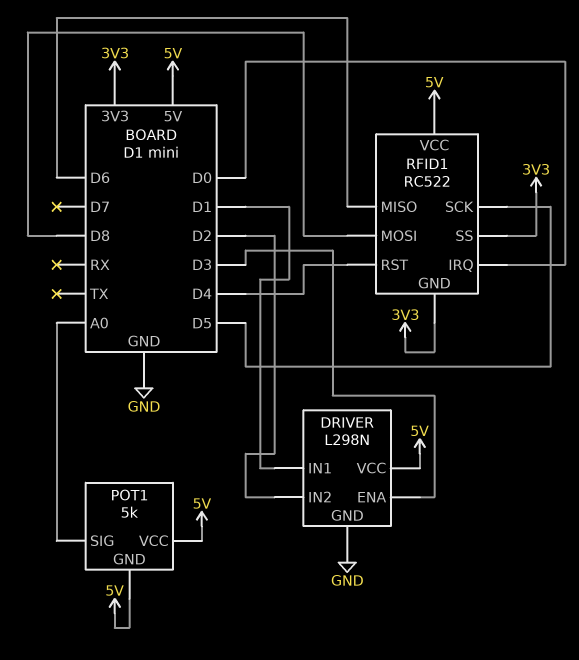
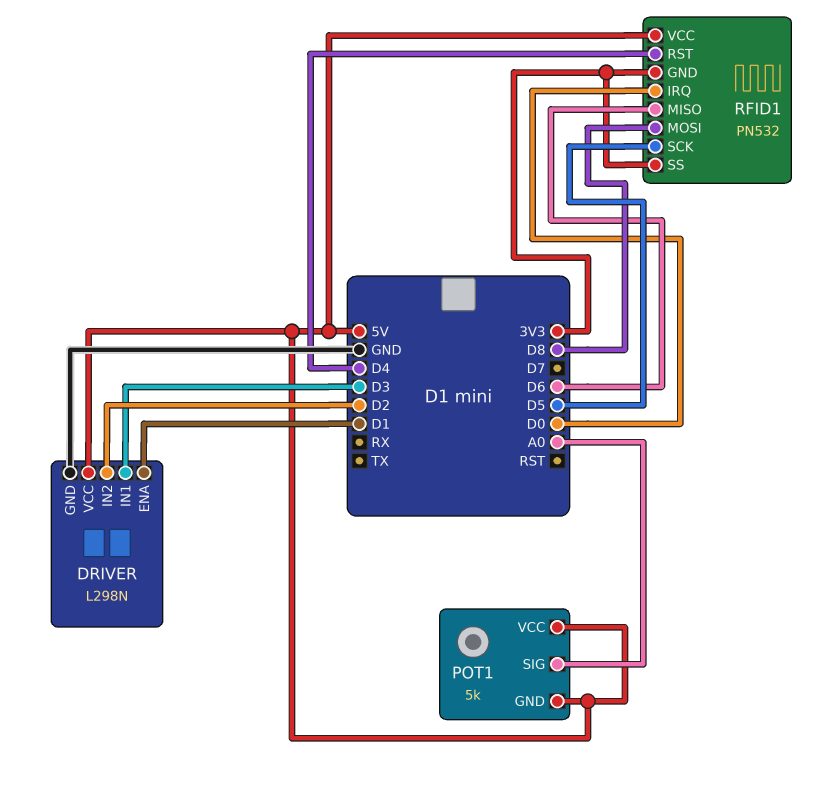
DRIVER pin ENA: D3 -> D1
DRIVER pin IN1: D1 -> D3
RFID1: RC522 -> PN532

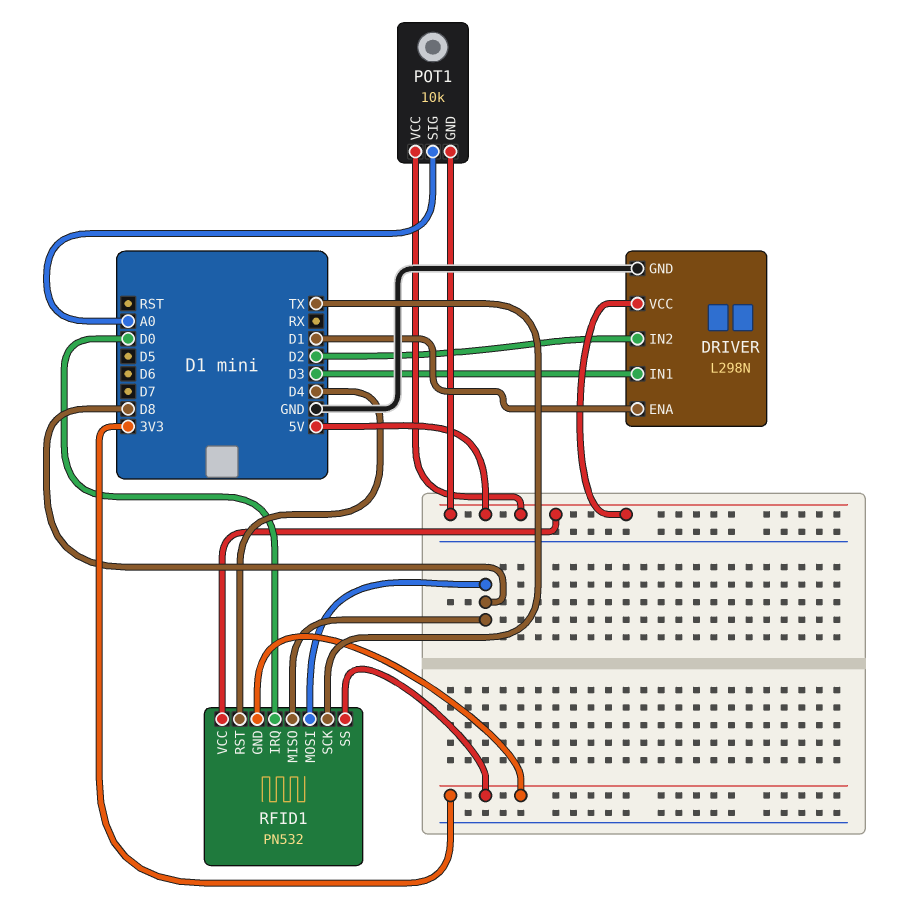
POT1: 5k -> 10k
RFID1 pin MISO: D6 -> D8
RFID1 pin SCK: D5 -> TX

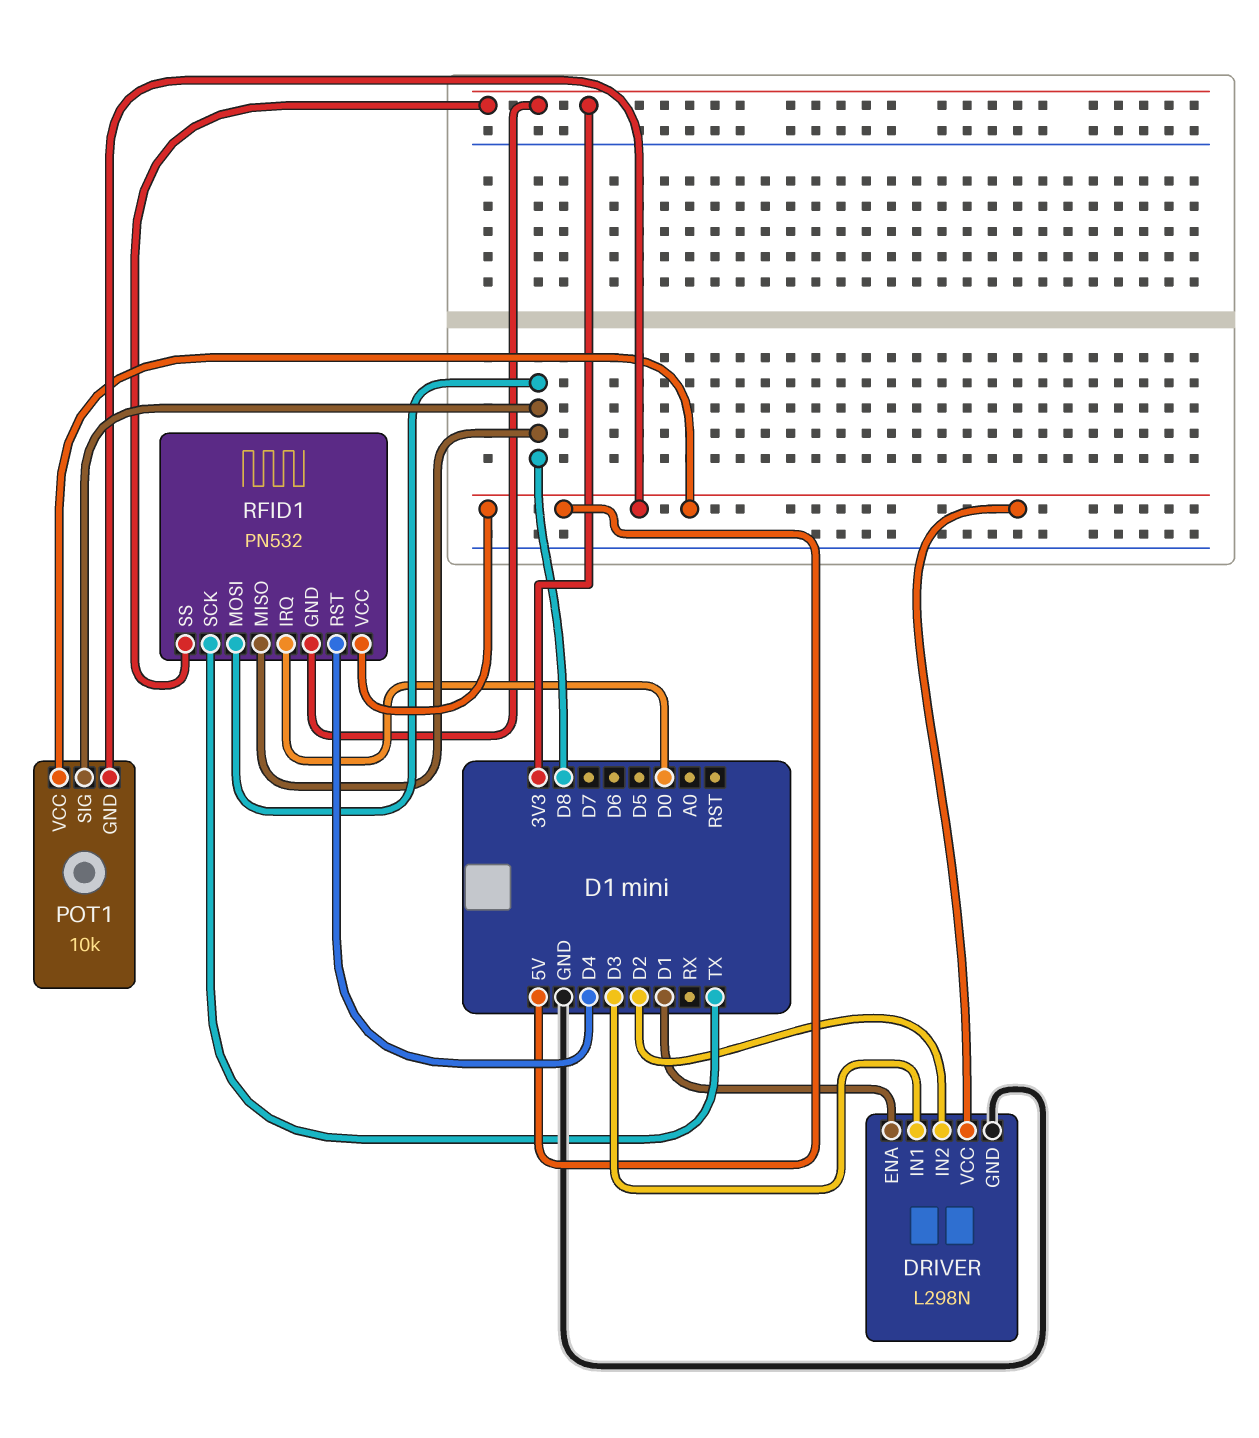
POT1 pin SIG: A0 -> D8

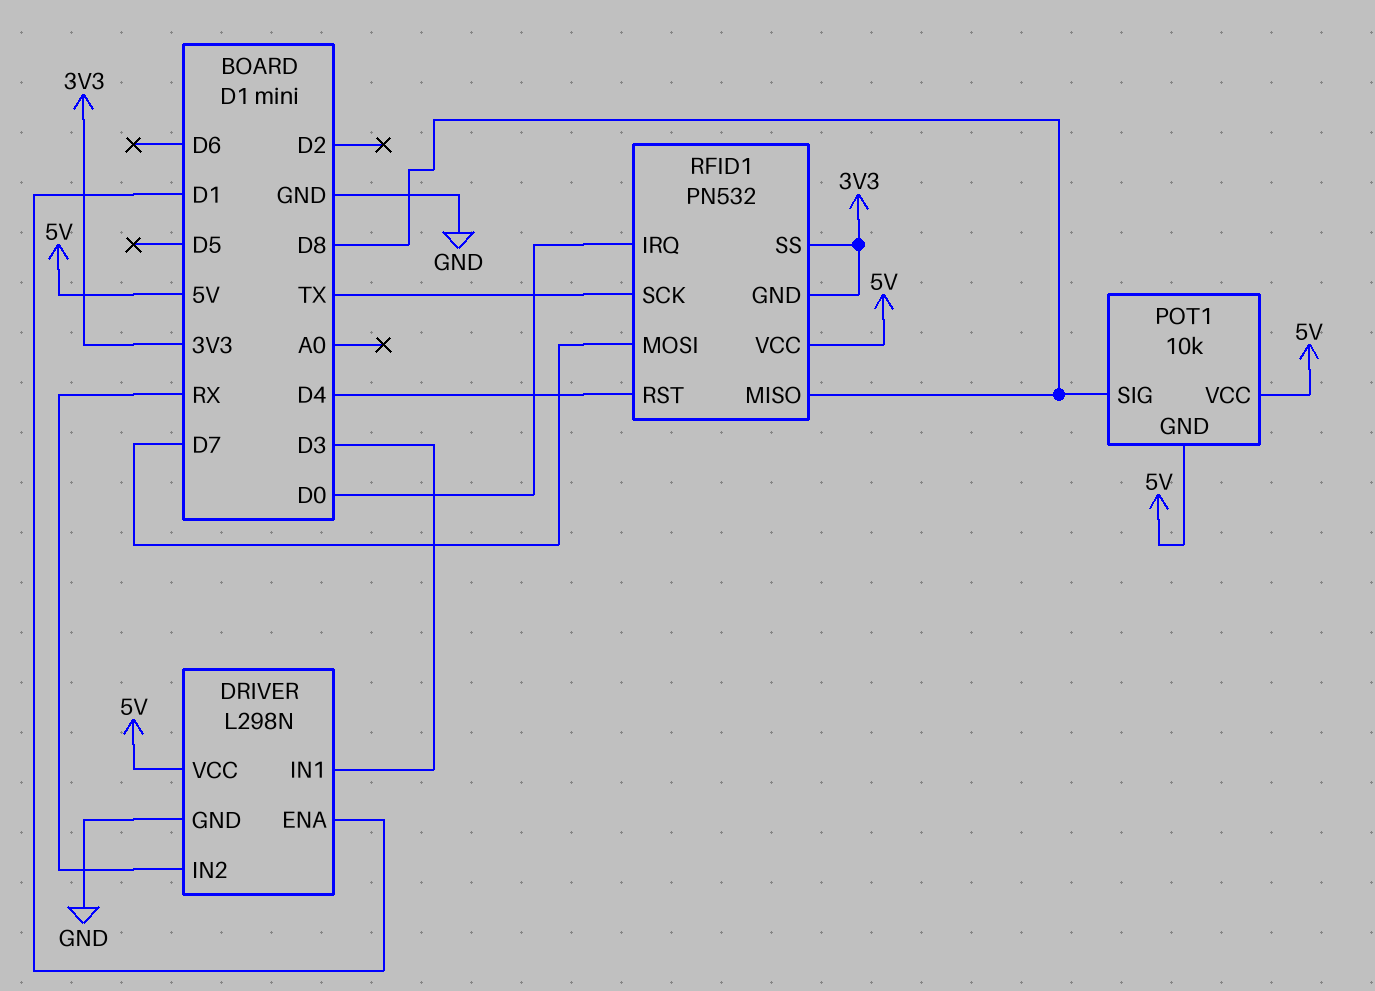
DRIVER pin IN2: D2 -> RX
RFID1 pin MOSI: D8 -> D7

